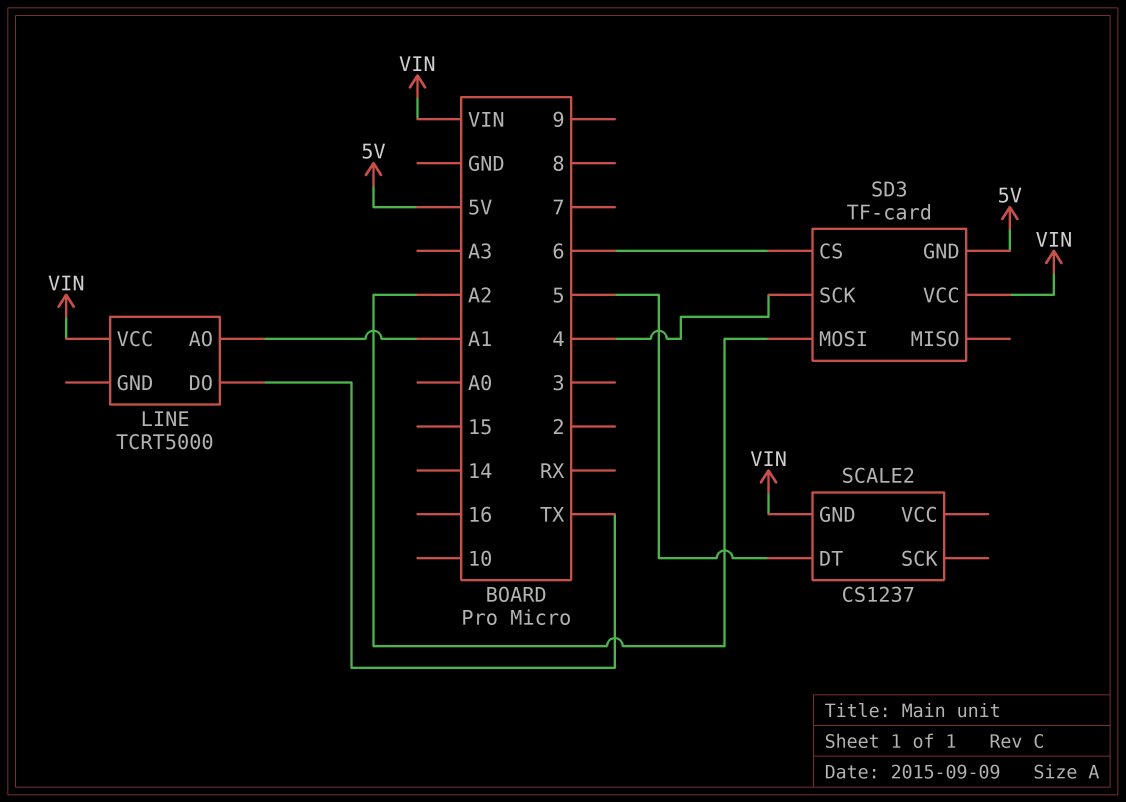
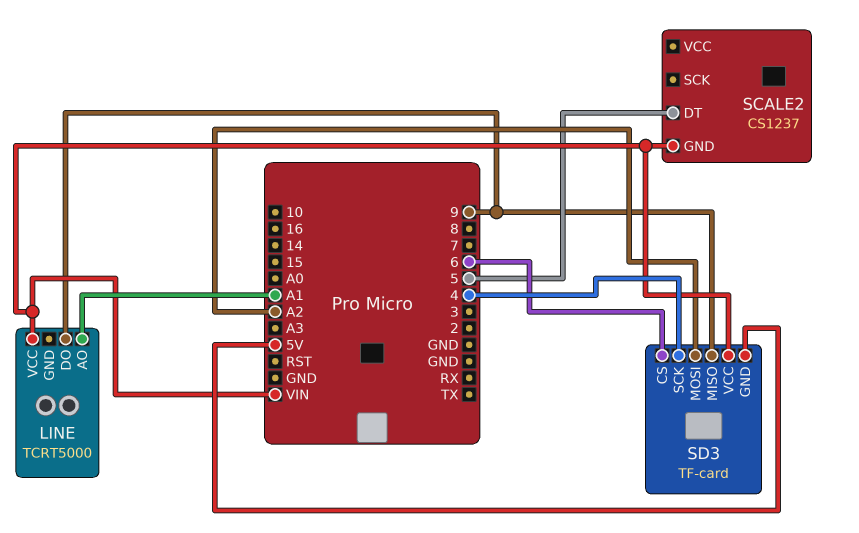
LINE pin DO: TX -> 9
SD3 pin MISO: none -> 9

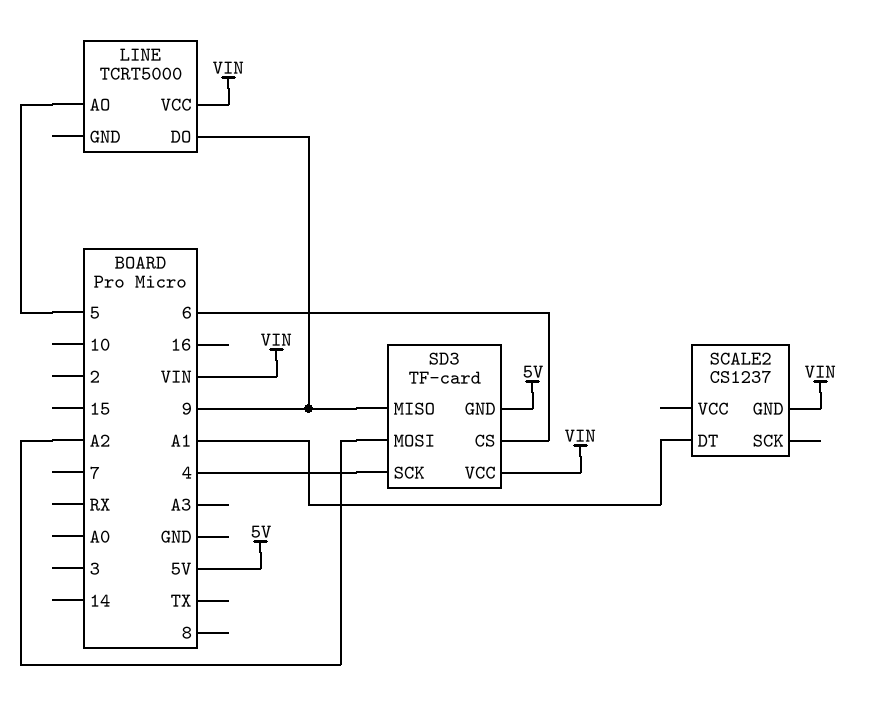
LINE pin AO: A1 -> 5
SCALE2 pin DT: 5 -> A1

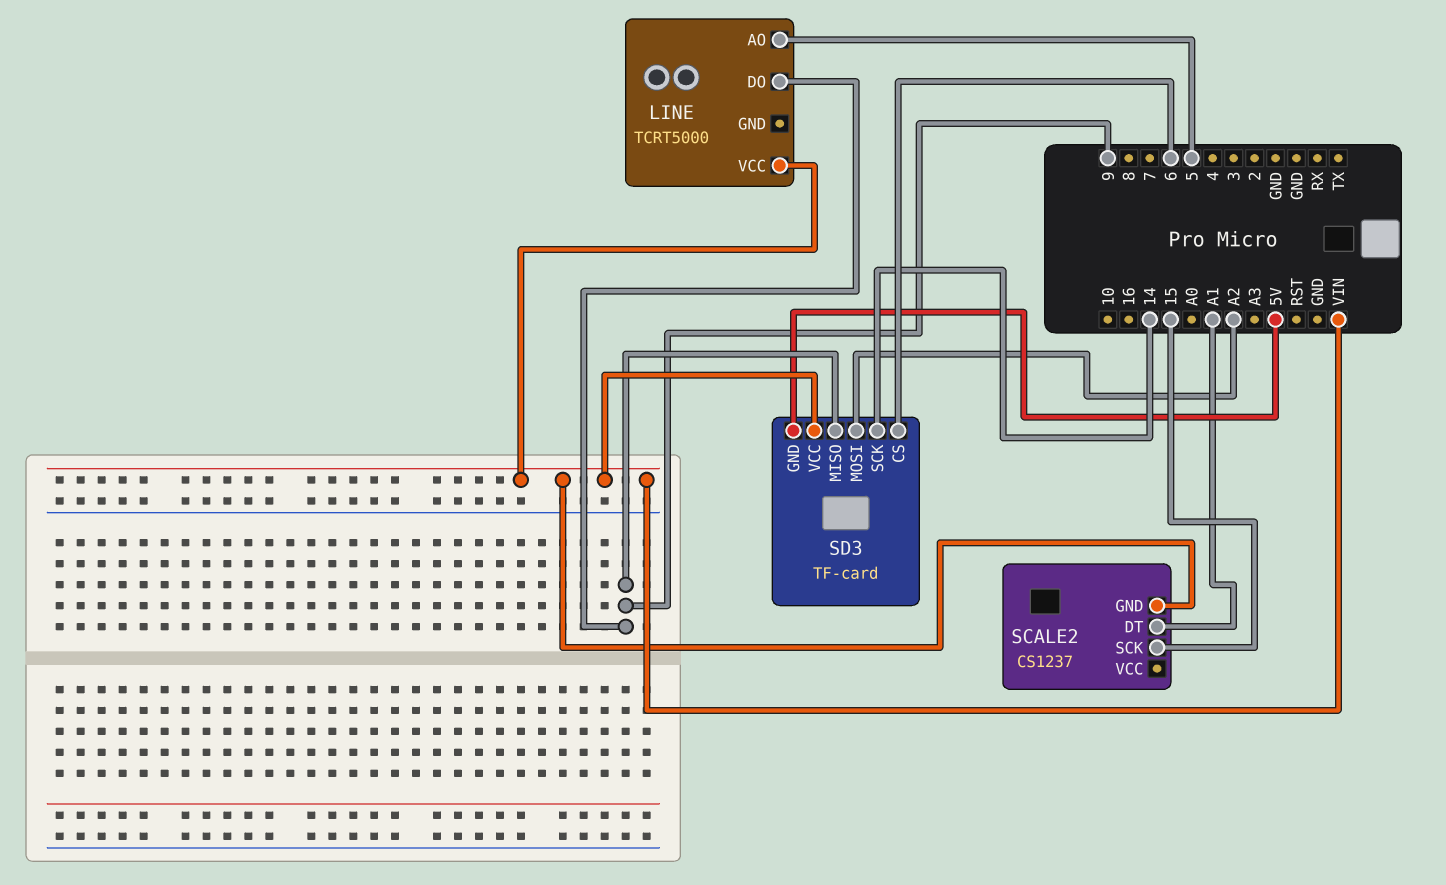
SCALE2 pin SCK: none -> 15
SD3 pin SCK: 4 -> 14

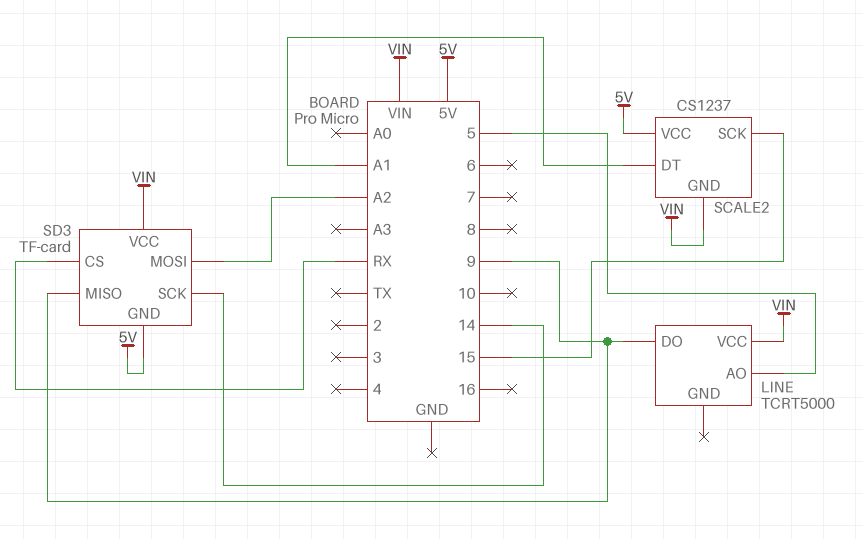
SCALE2 pin VCC: none -> 5V
SD3 pin CS: 6 -> RX

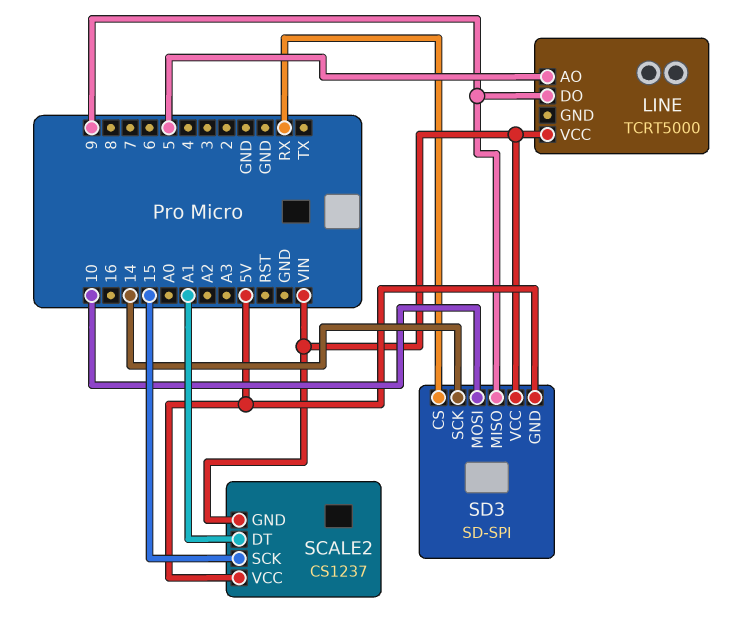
SD3: TF-card -> SD-SPI
SD3 pin MOSI: A2 -> 10

